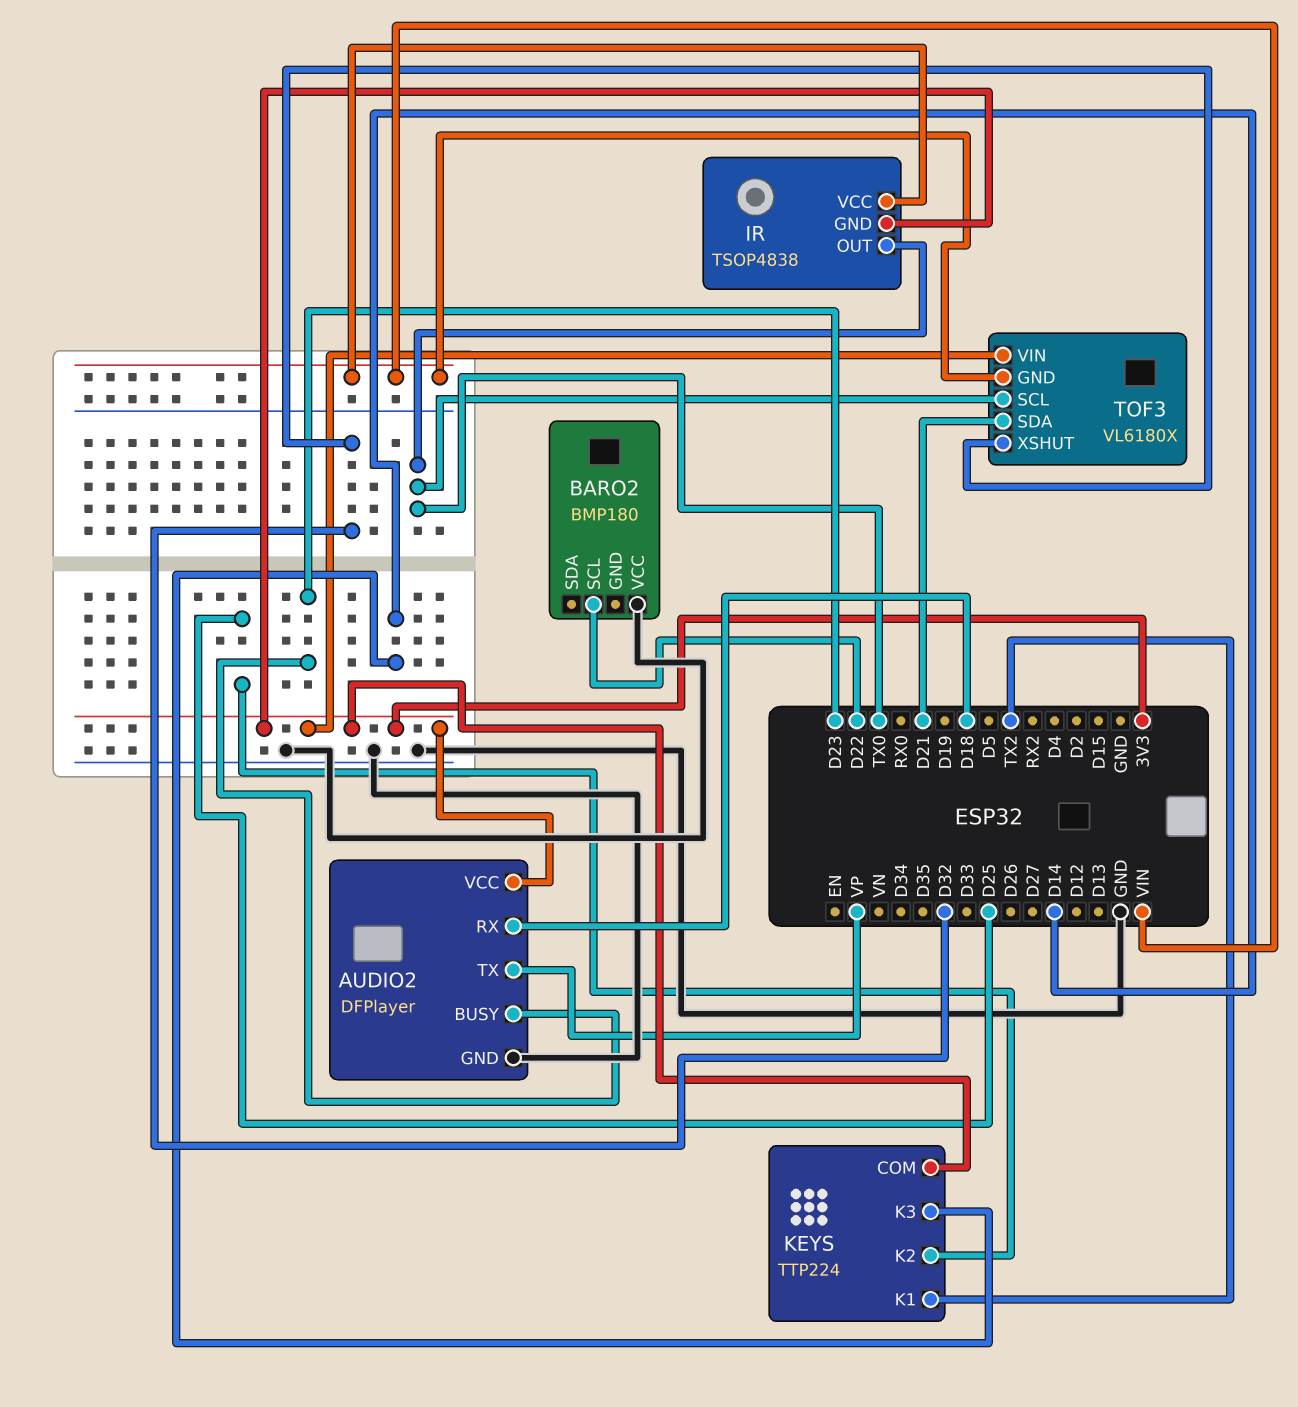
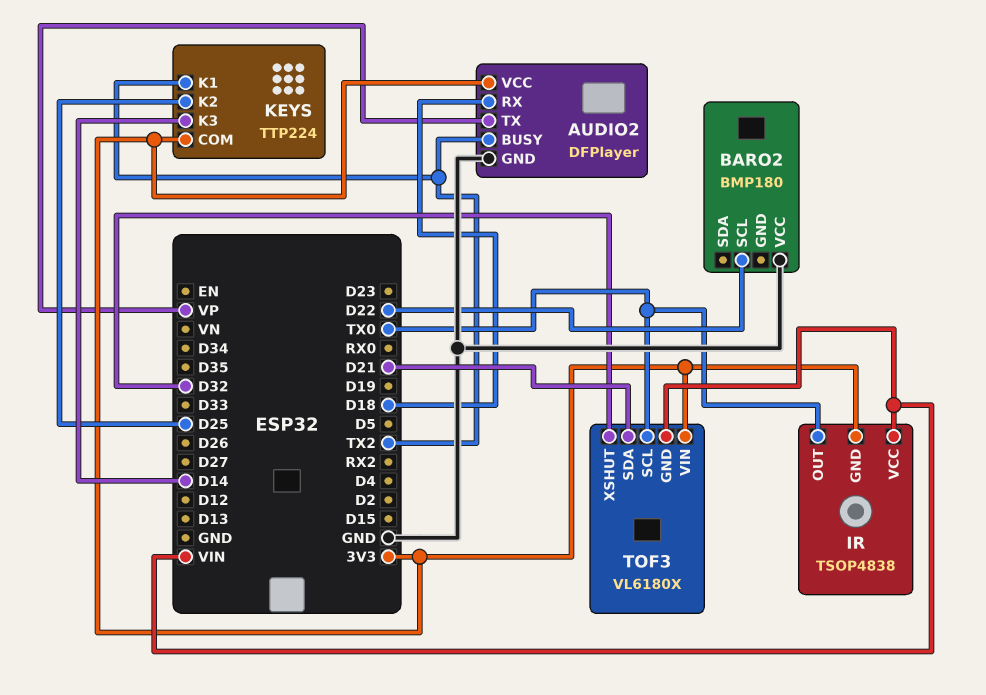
AUDIO2 pin BUSY: D23 -> TX2

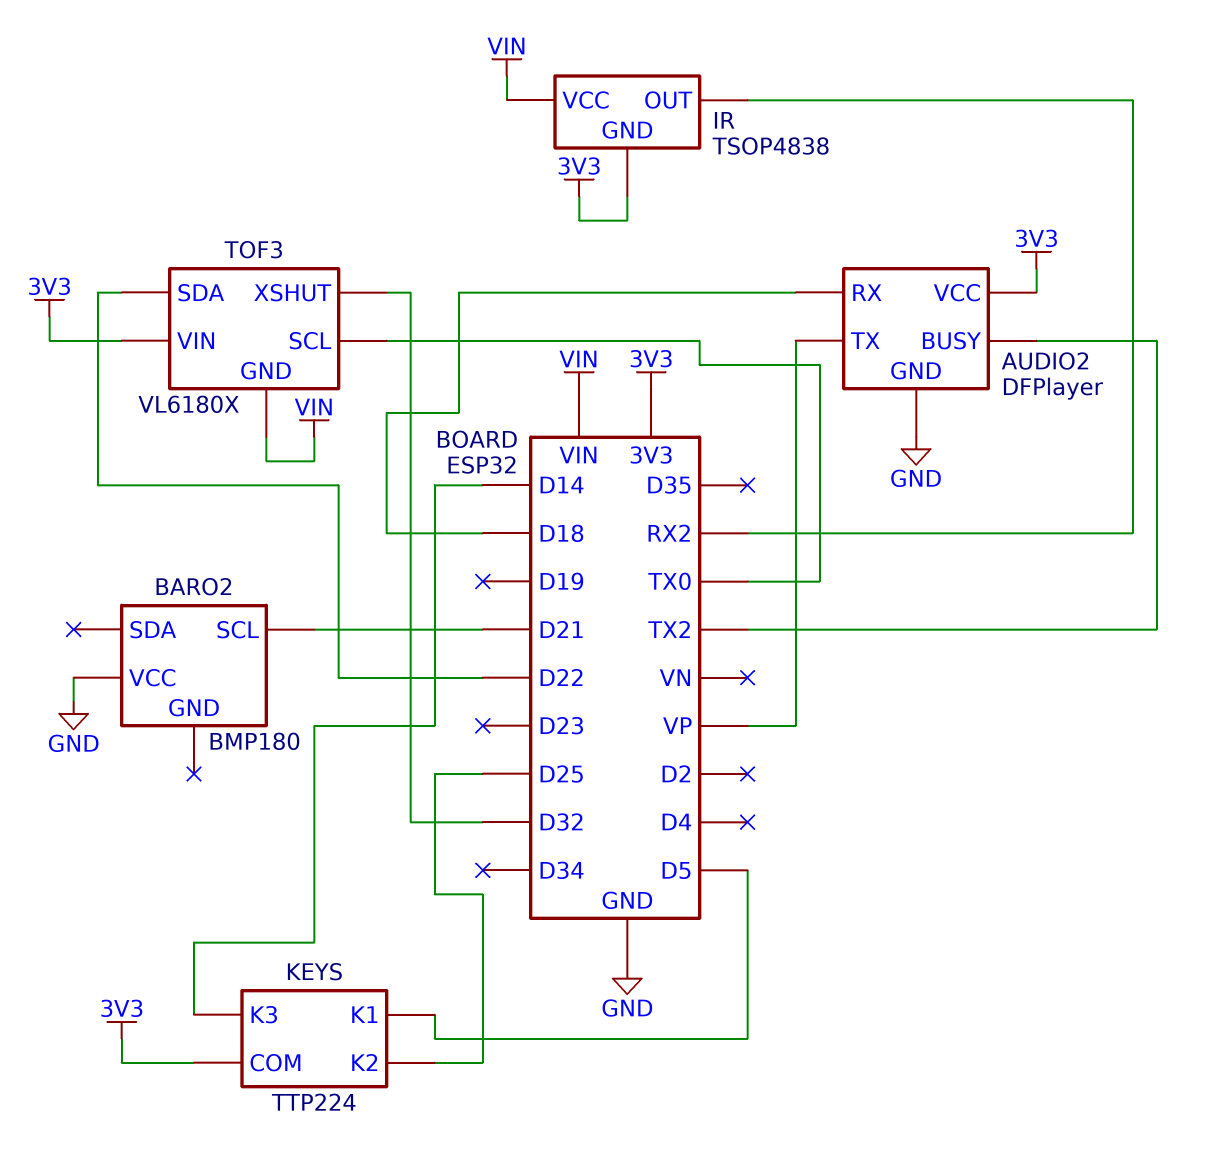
BARO2 pin SCL: D22 -> D21
IR pin OUT: TX0 -> RX2
KEYS pin K1: TX2 -> D5
TOF3 pin SDA: D21 -> D22

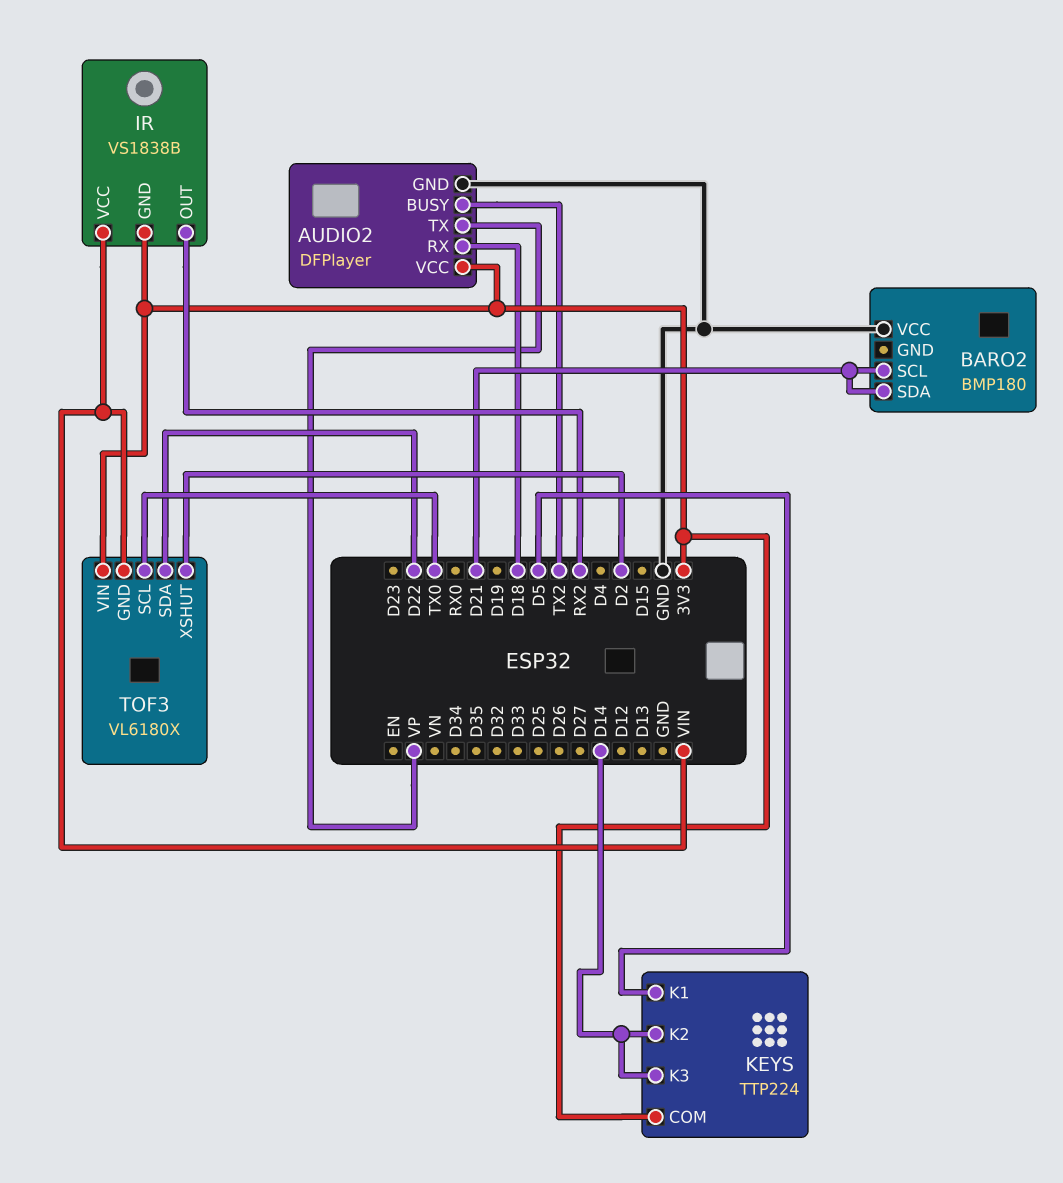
BARO2 pin SDA: none -> D21
IR: TSOP4838 -> VS1838B
KEYS pin K2: D25 -> D14
TOF3 pin XSHUT: D32 -> D2

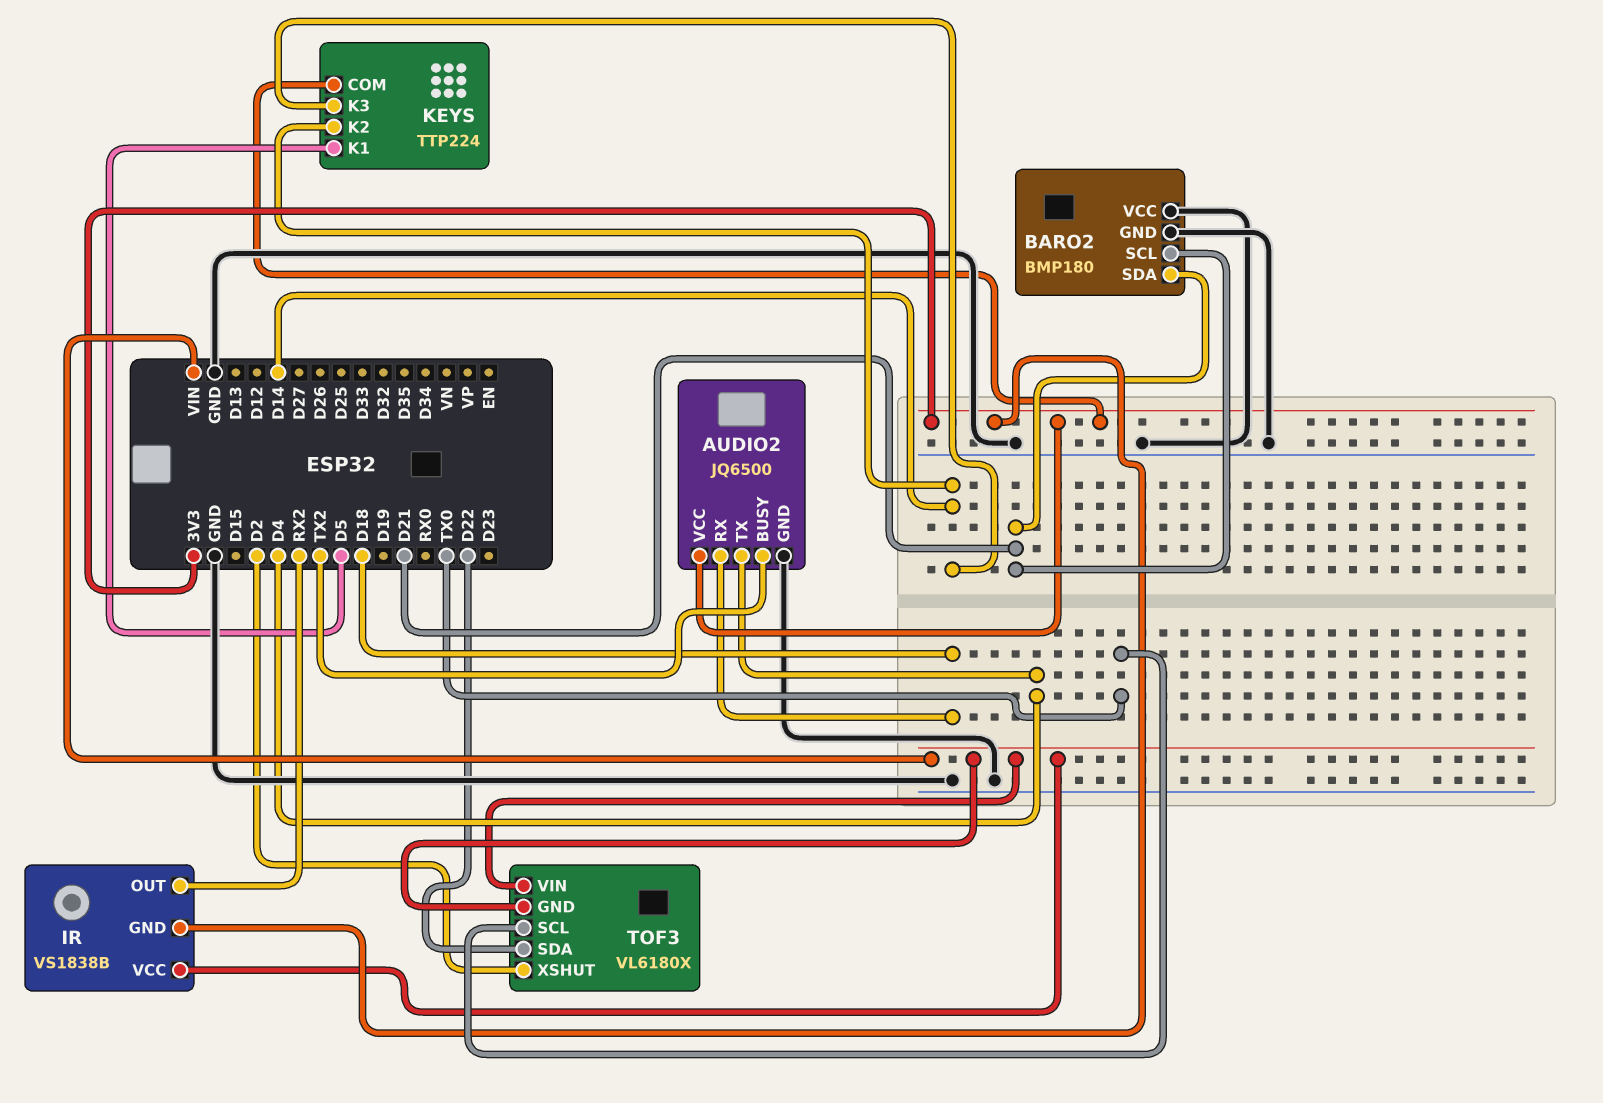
AUDIO2: DFPlayer -> JQ6500
AUDIO2 pin TX: VP -> D4
BARO2 pin GND: none -> GND
TOF3 pin VIN: 3V3 -> VIN

